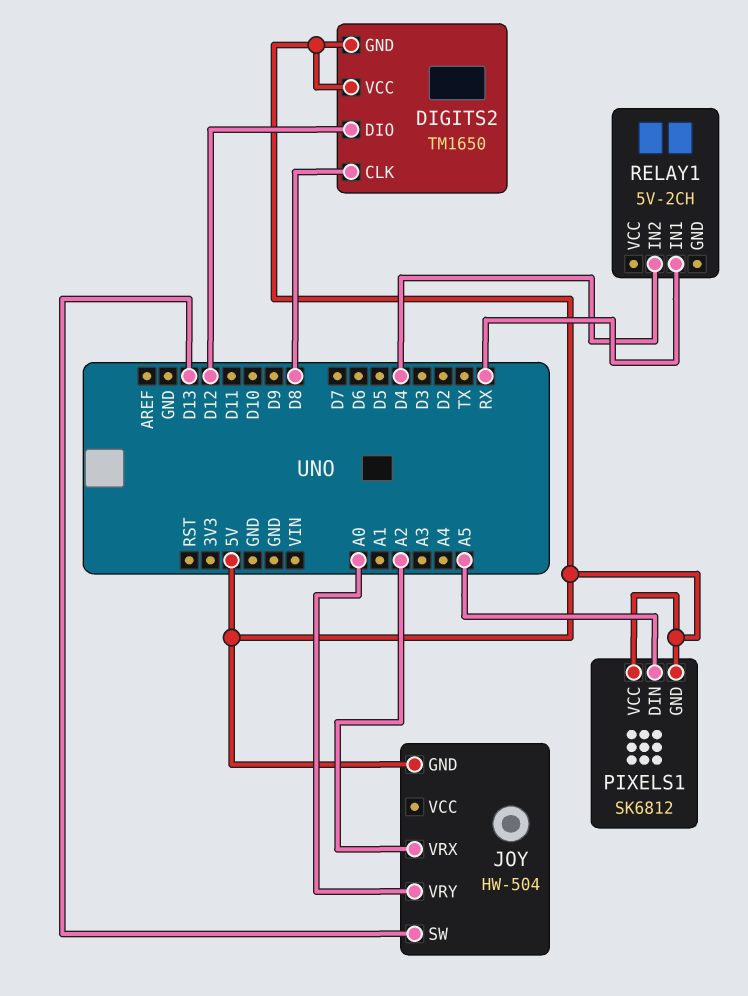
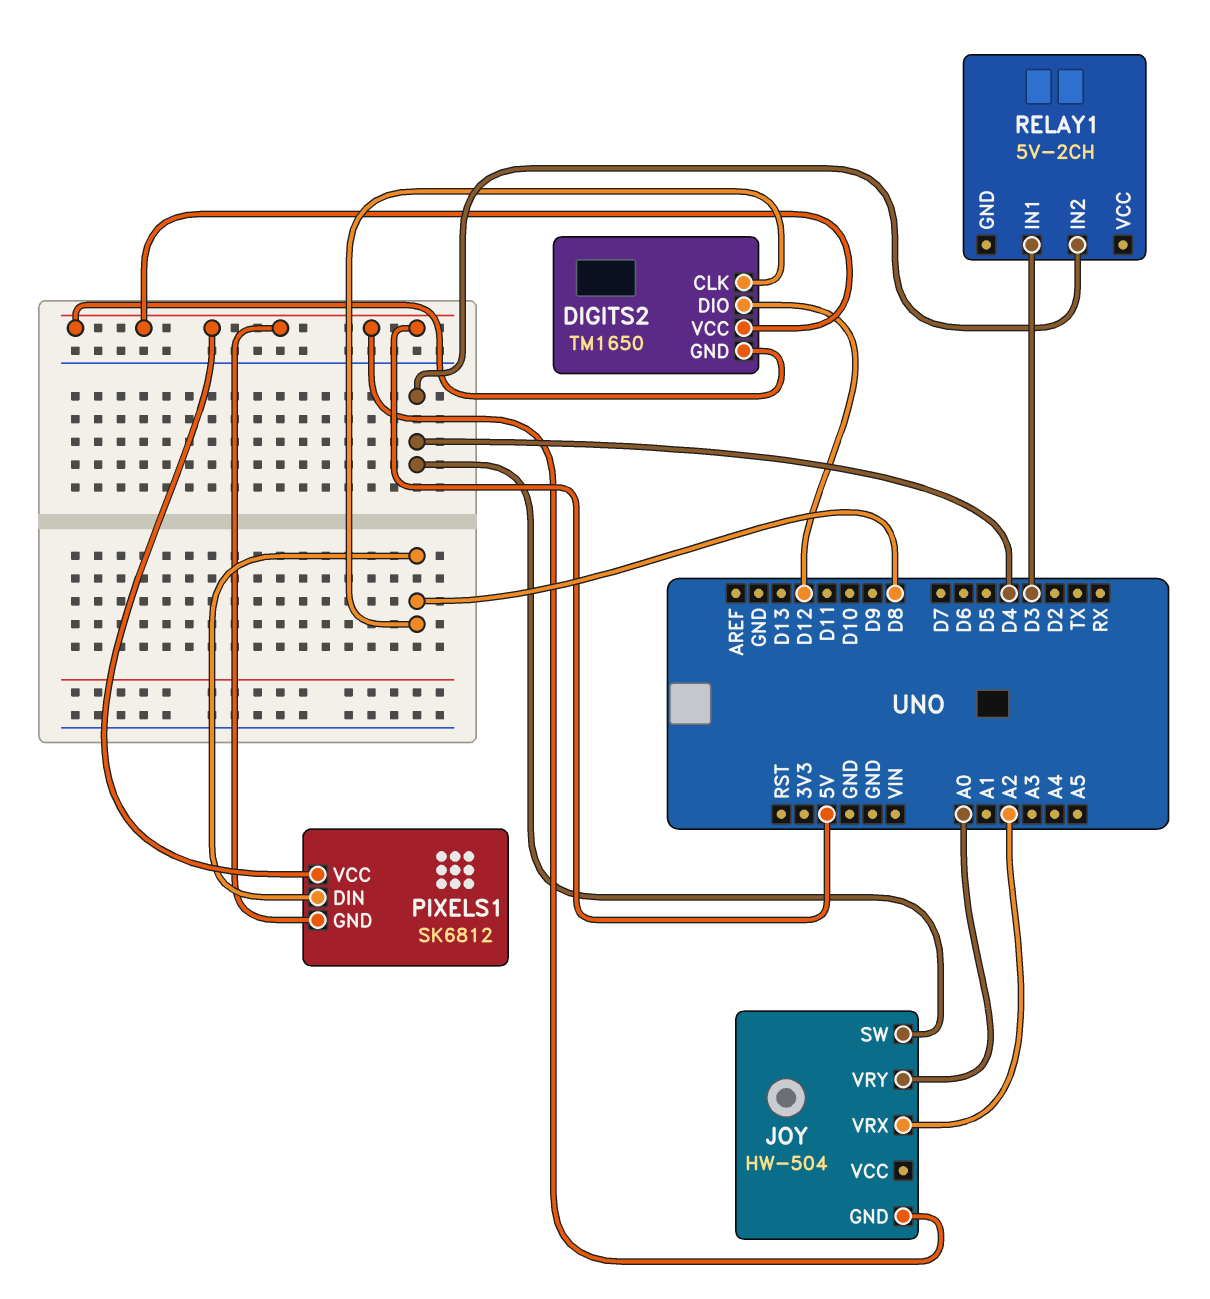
JOY pin SW: D13 -> D4
PIXELS1 pin DIN: A5 -> D8
RELAY1 pin IN1: RX -> D3

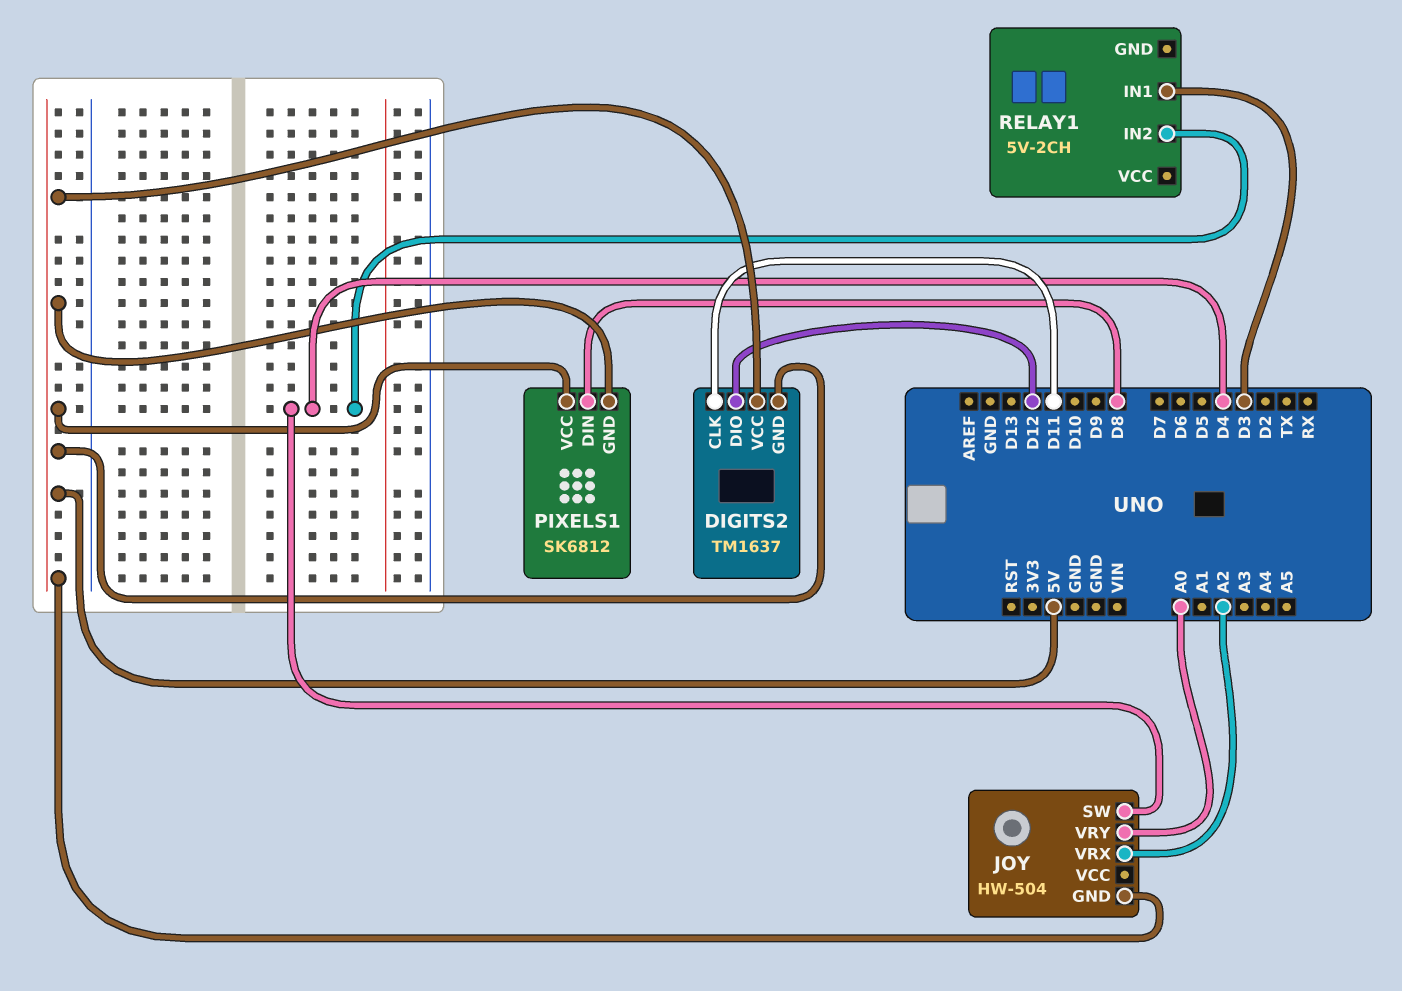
DIGITS2: TM1650 -> TM1637
DIGITS2 pin CLK: D8 -> D11

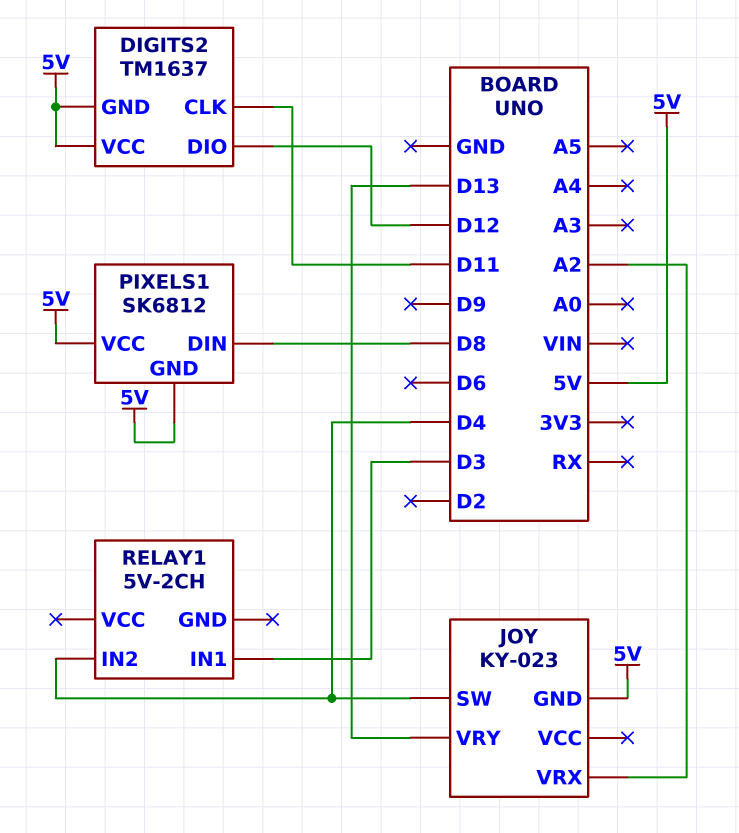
JOY: HW-504 -> KY-023
JOY pin VRY: A0 -> D13

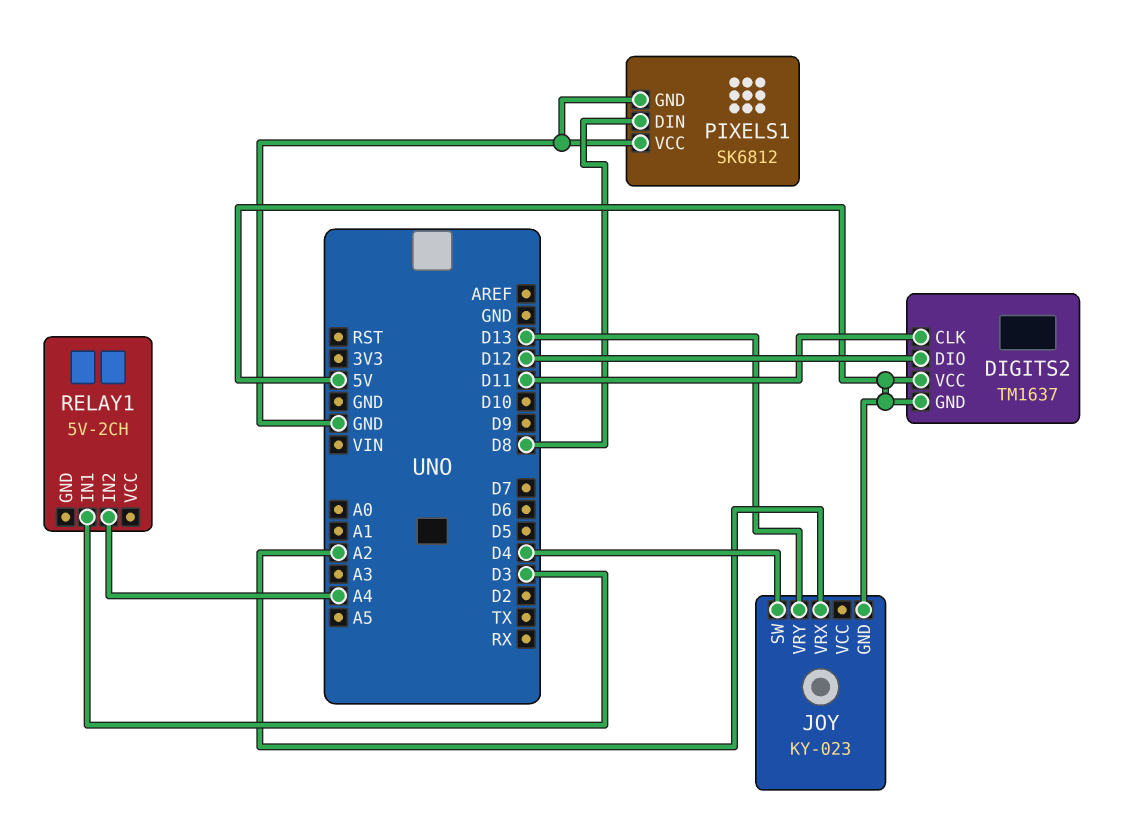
PIXELS1 pin GND: 5V -> GND
PIXELS1 pin VCC: 5V -> GND
RELAY1 pin IN2: D4 -> A4

